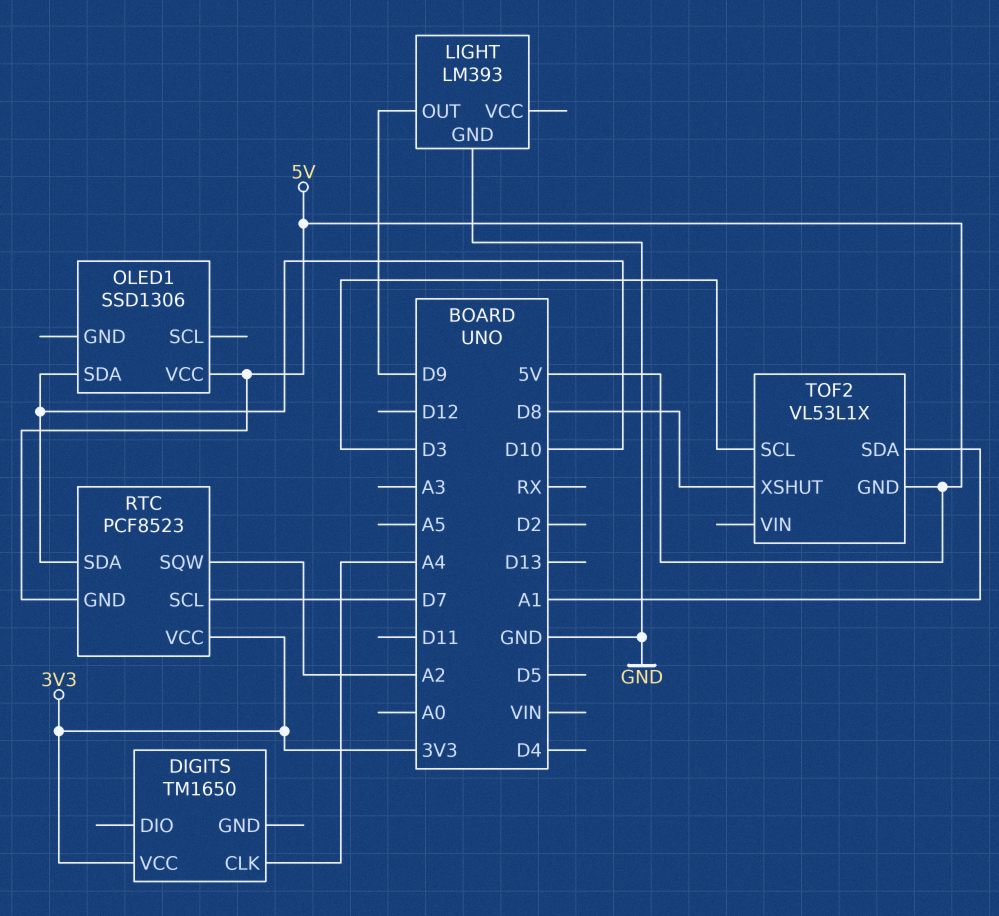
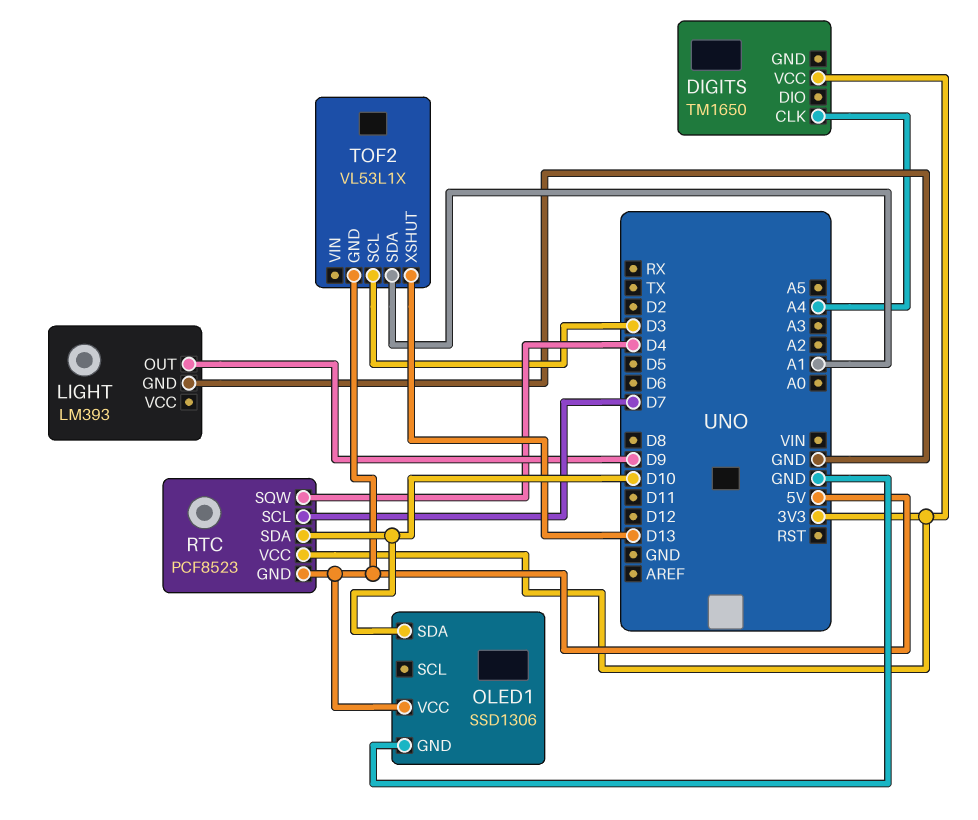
OLED1 pin GND: none -> GND
RTC pin SQW: A2 -> D4
TOF2 pin XSHUT: D8 -> D13

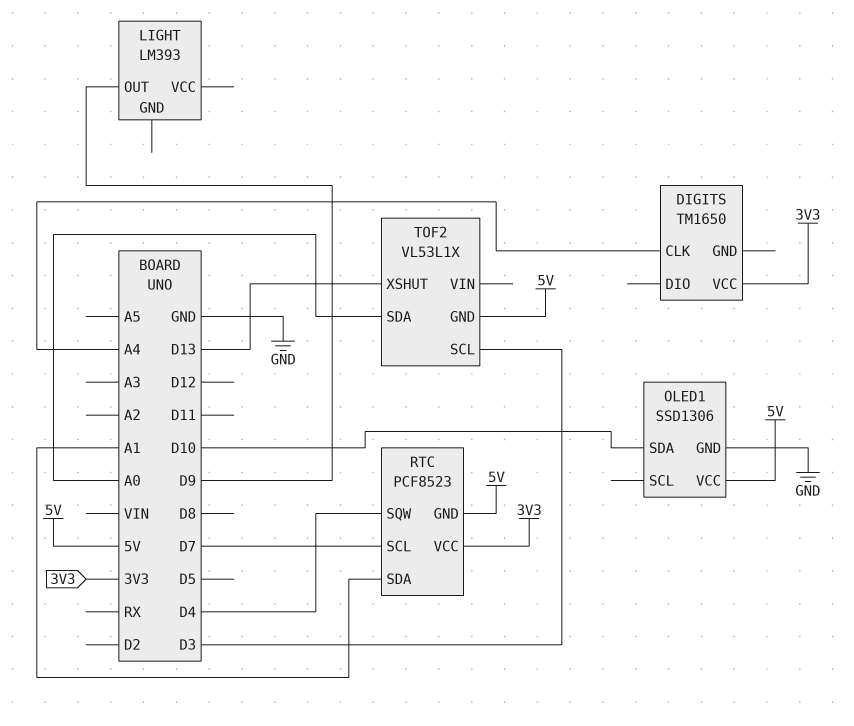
LIGHT pin GND: GND -> none
RTC pin SDA: D10 -> A1
TOF2 pin SDA: A1 -> A0

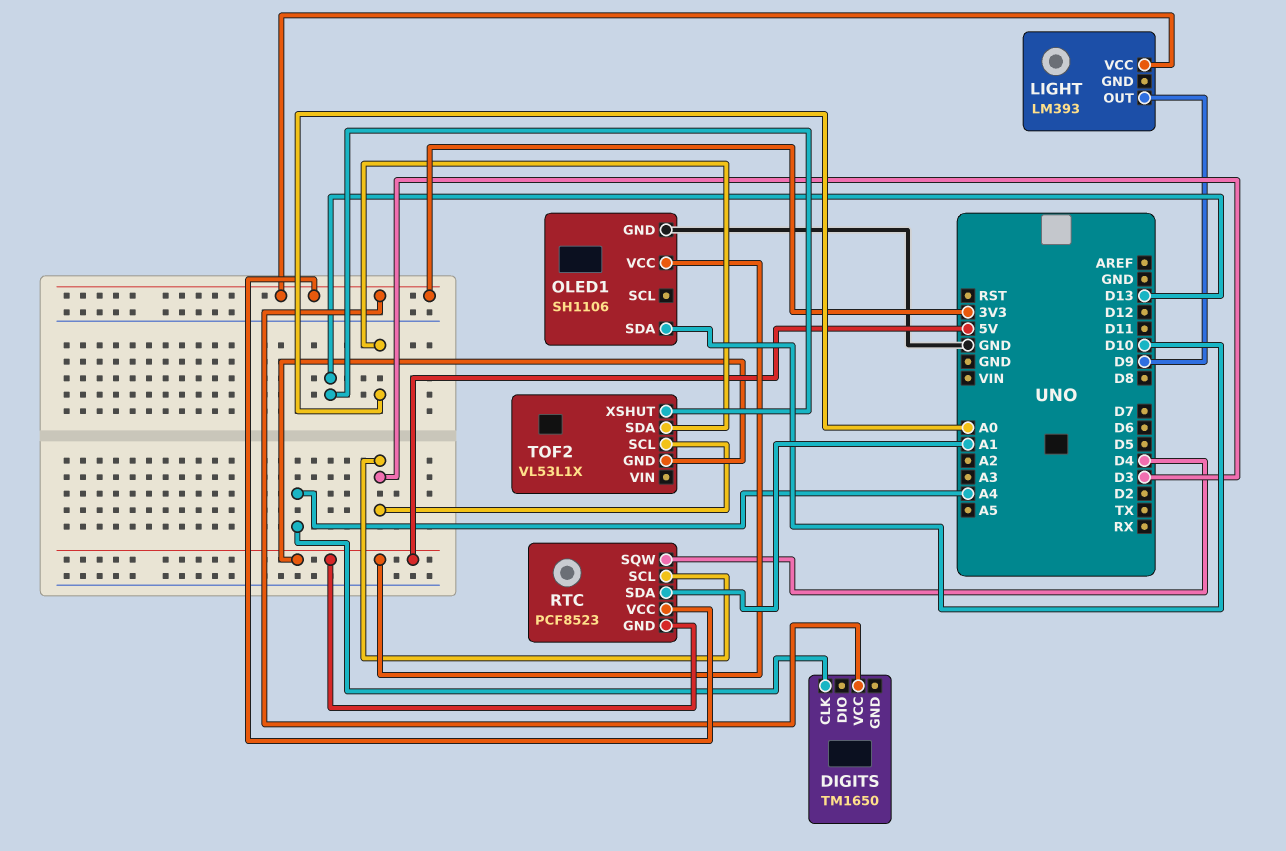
LIGHT pin VCC: none -> 3V3
OLED1: SSD1306 -> SH1106
RTC pin SCL: D7 -> D3

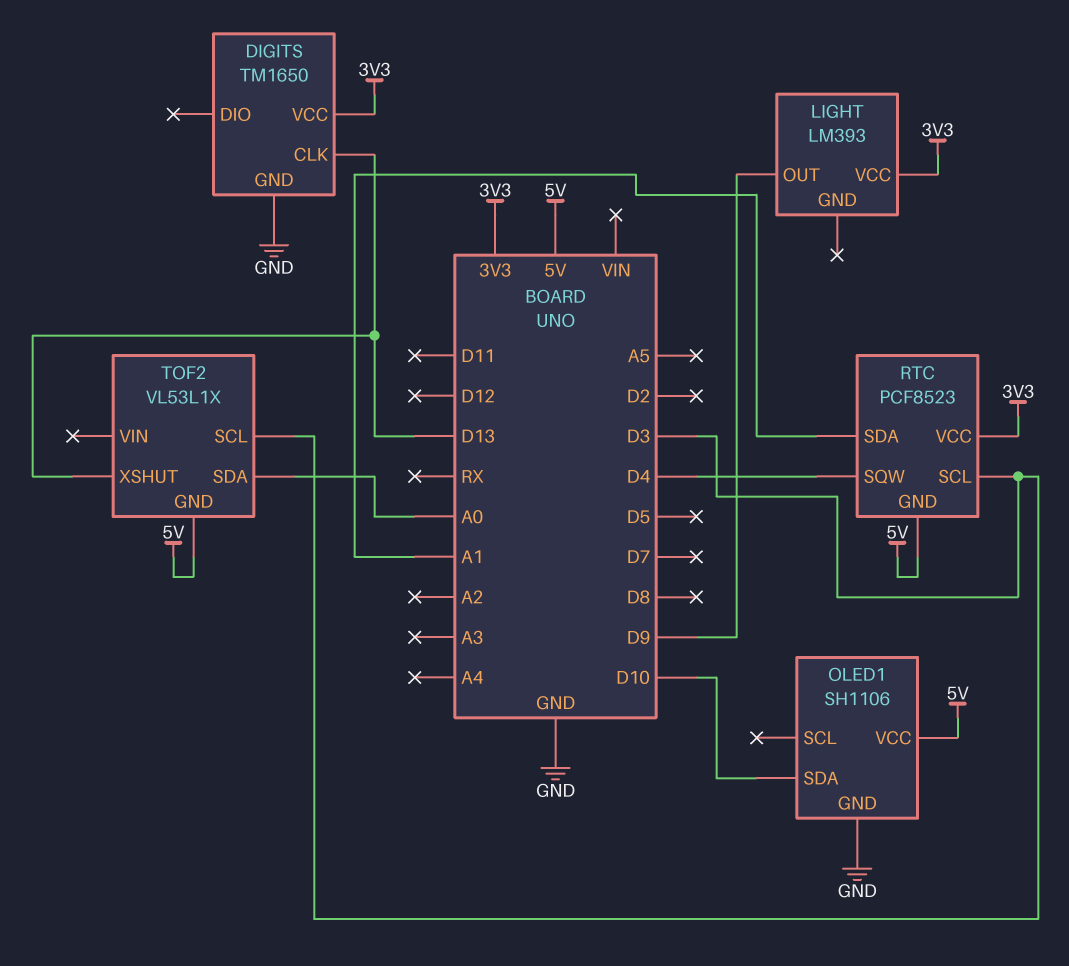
DIGITS pin CLK: A4 -> D13
DIGITS pin GND: none -> GND

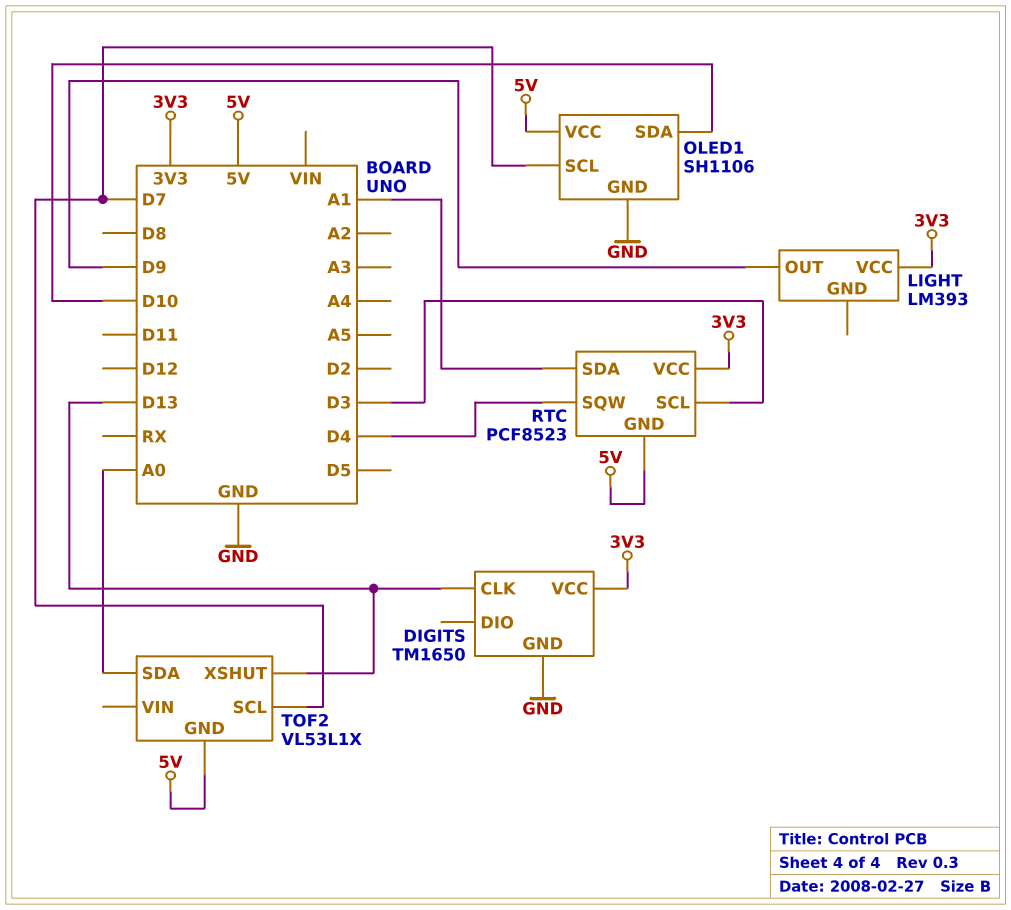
OLED1 pin SCL: none -> D7
TOF2 pin SCL: D3 -> D7

